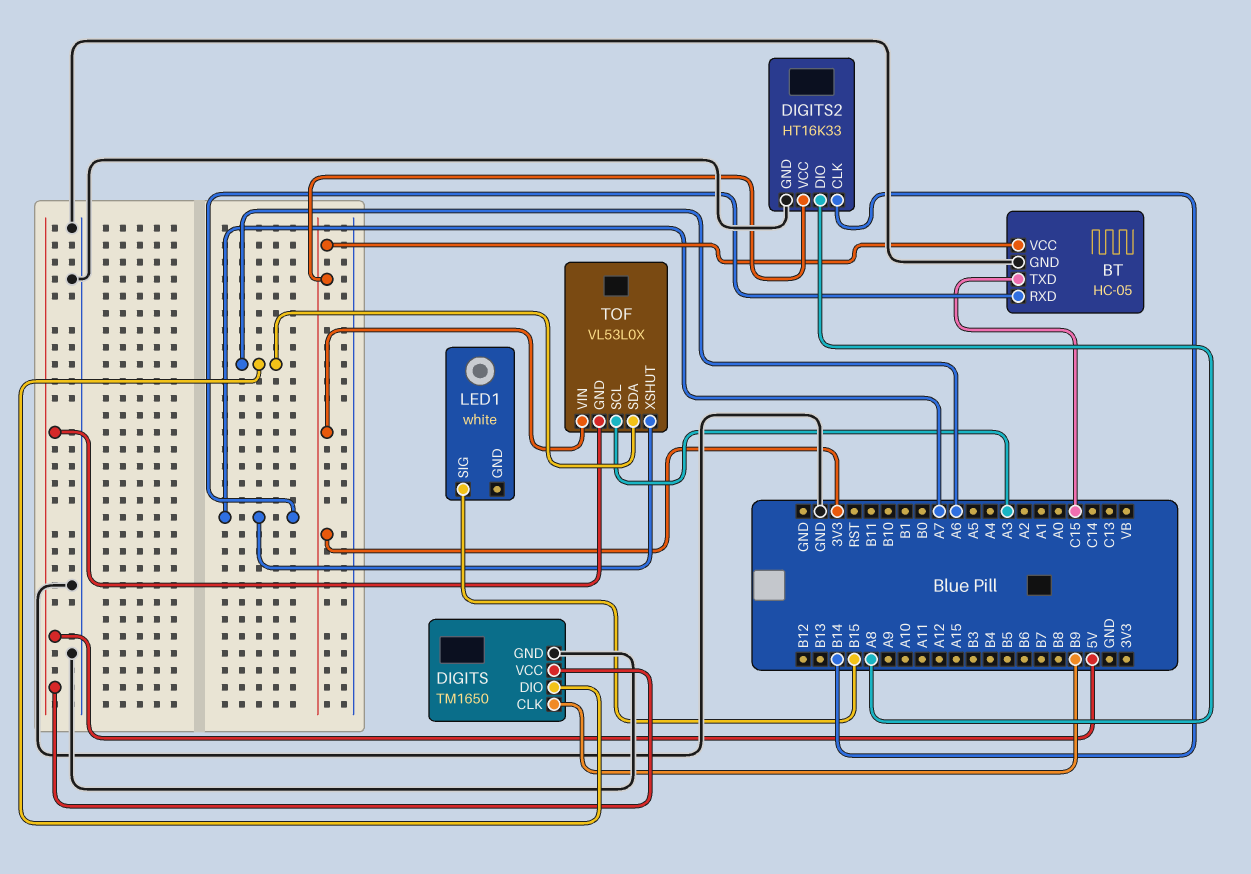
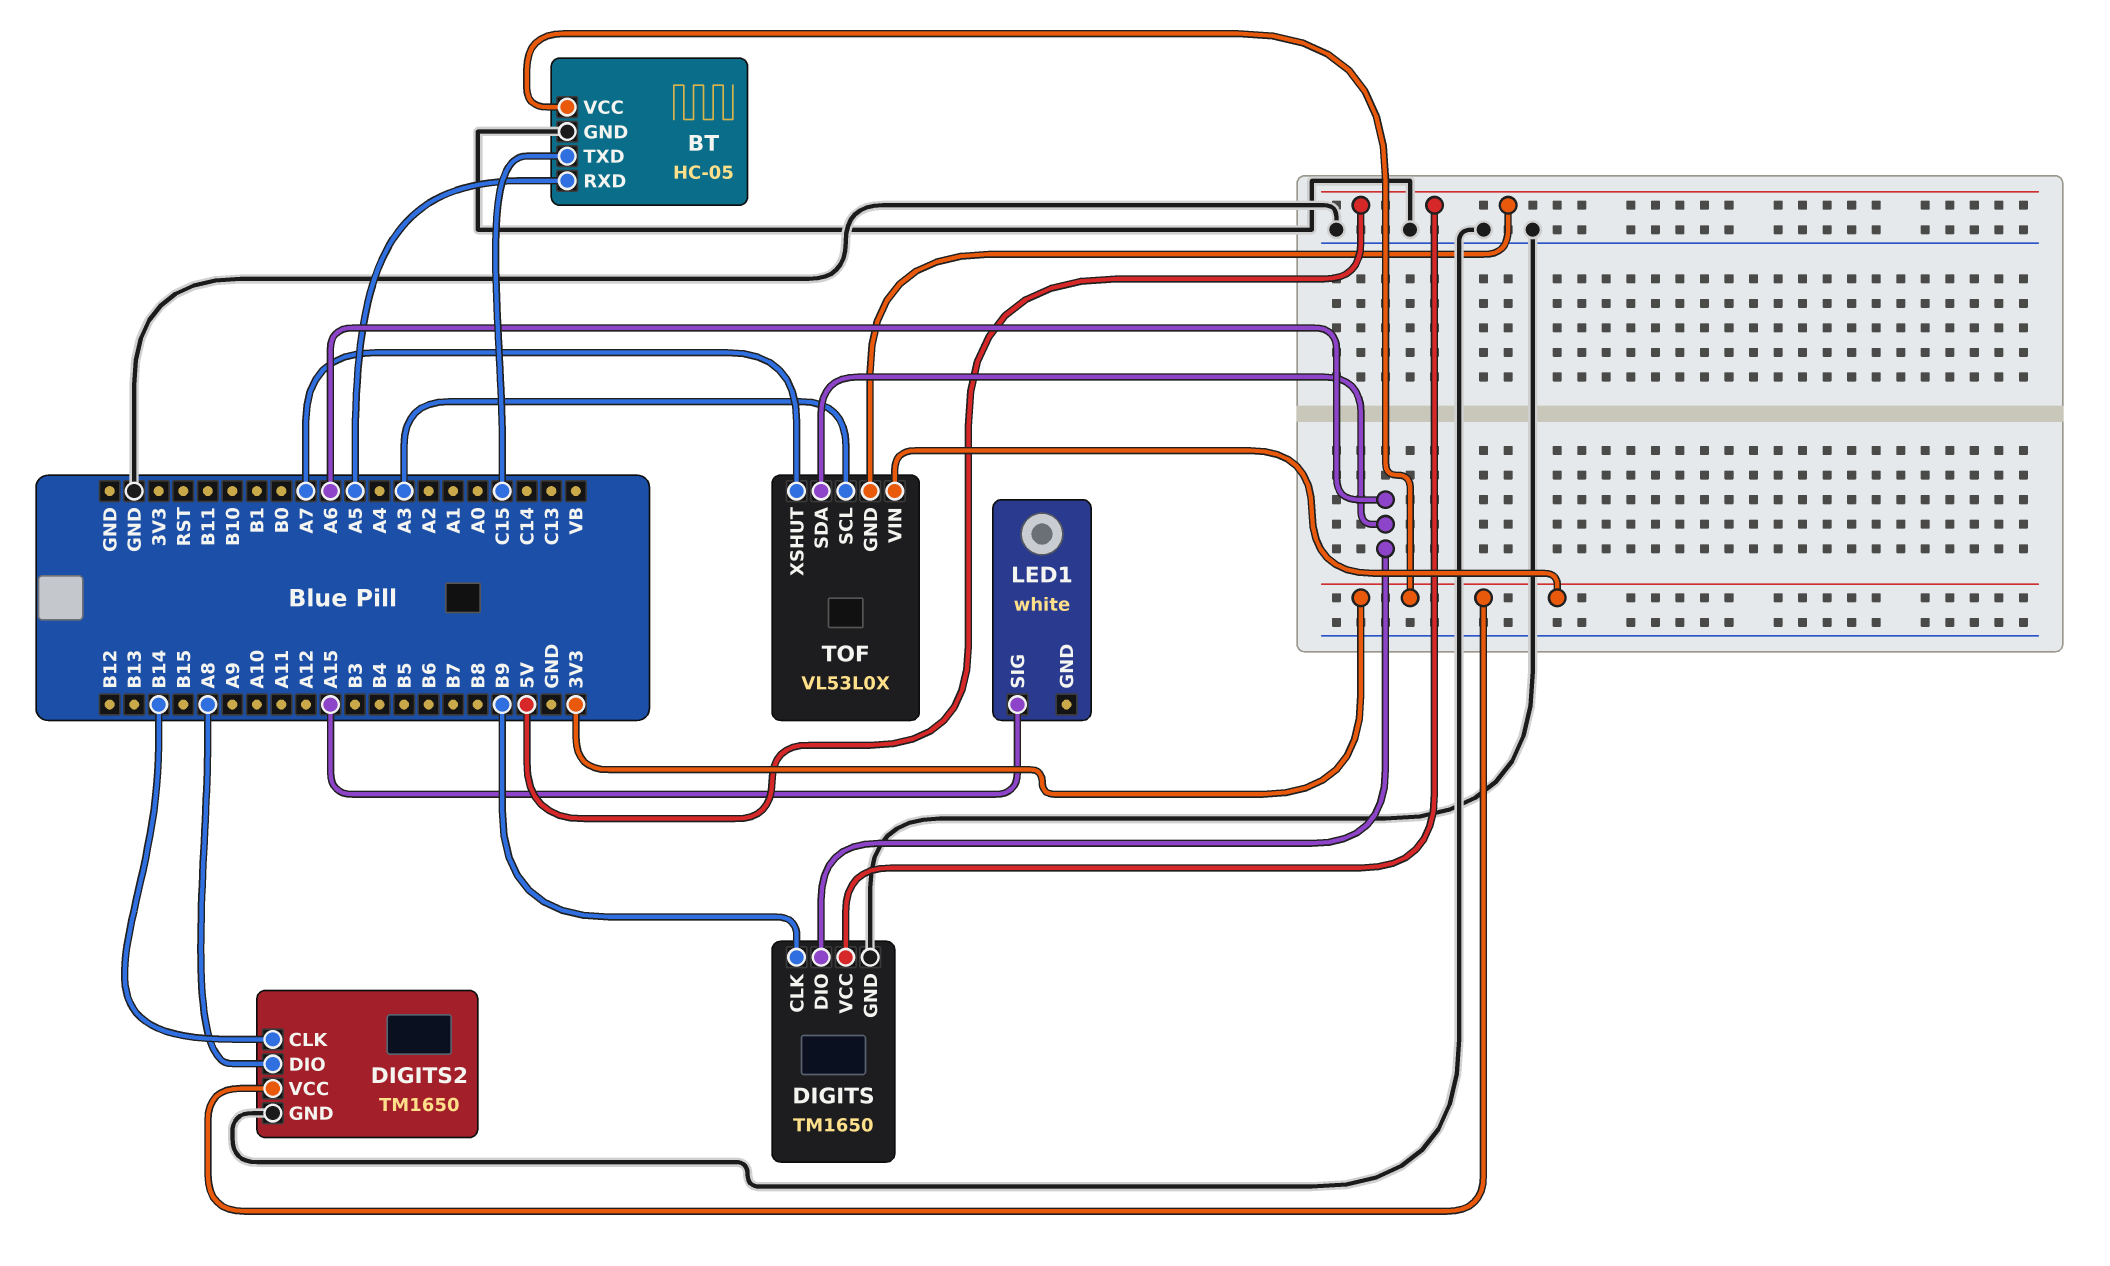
BT pin RXD: A7 -> A5
DIGITS2: HT16K33 -> TM1650
LED1 pin SIG: B15 -> A15

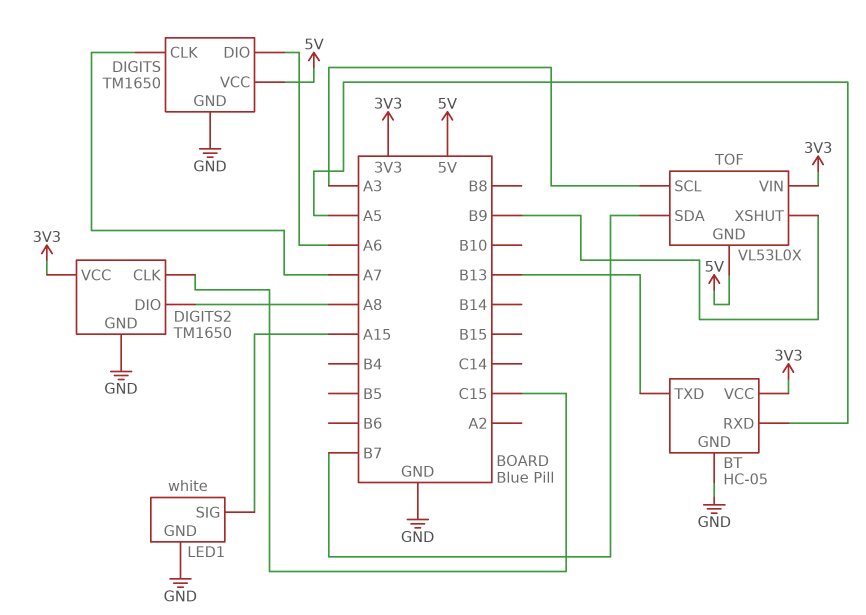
BT pin TXD: C15 -> B13
DIGITS pin CLK: B9 -> A7
DIGITS2 pin CLK: B14 -> C15
LED1 pin GND: none -> GND
TOF pin SDA: A6 -> B7
TOF pin XSHUT: A7 -> B9

